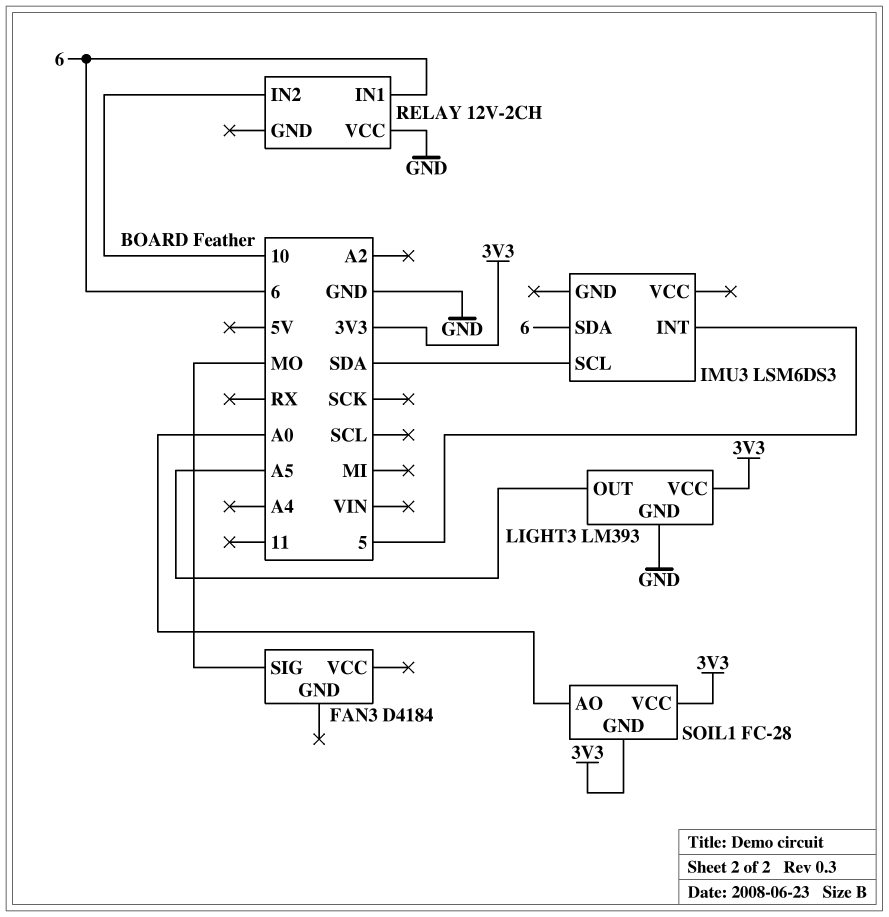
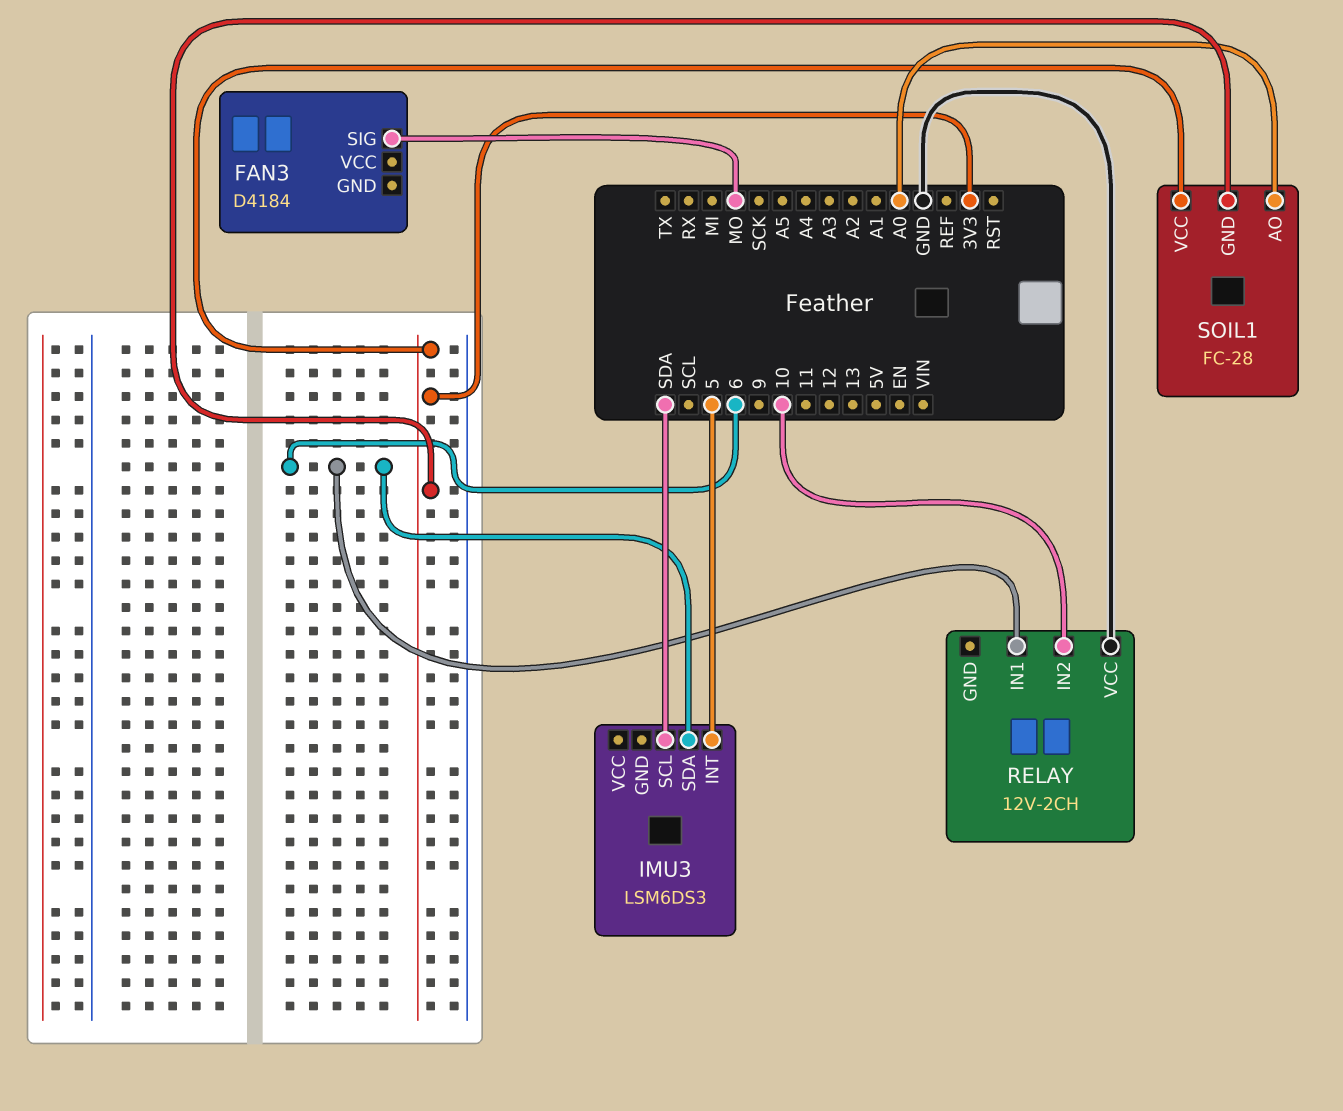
LIGHT3: LM393 -> none
LIGHT3 pin GND: GND -> none
LIGHT3 pin OUT: A5 -> none
LIGHT3 pin VCC: 3V3 -> none

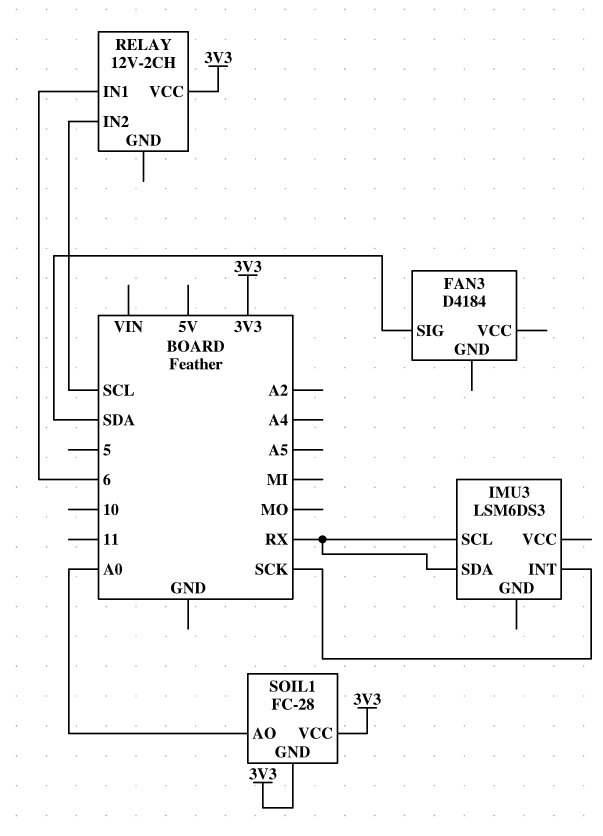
FAN3 pin SIG: MO -> SDA
IMU3 pin INT: 5 -> SCK
IMU3 pin SCL: SDA -> RX
IMU3 pin SDA: 6 -> RX
RELAY pin IN2: 10 -> SCL
RELAY pin VCC: GND -> 3V3

